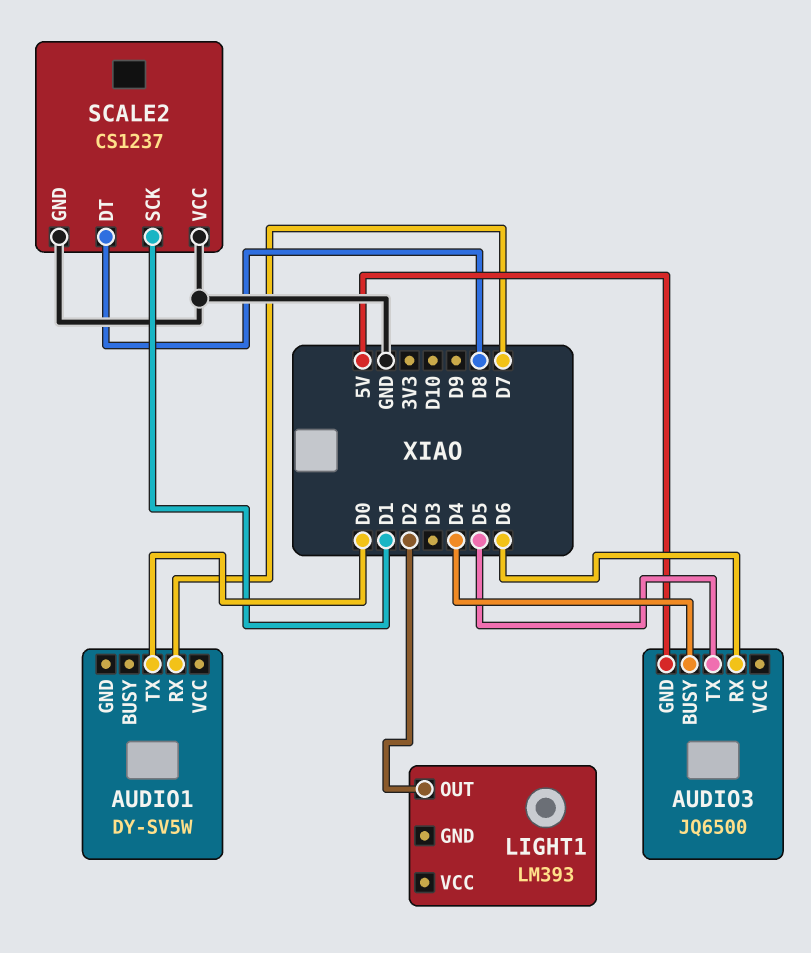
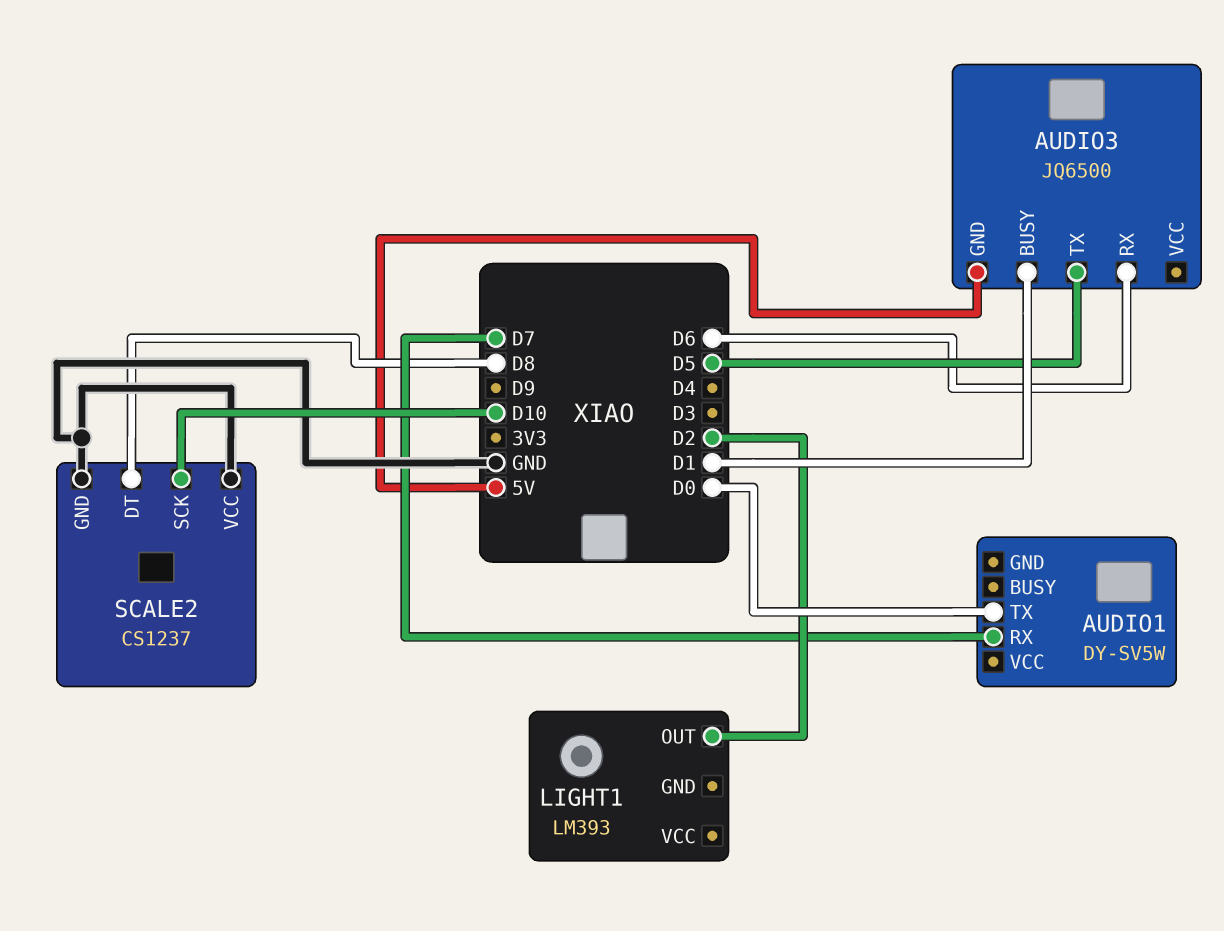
AUDIO3 pin BUSY: D4 -> D1
SCALE2 pin SCK: D1 -> D10

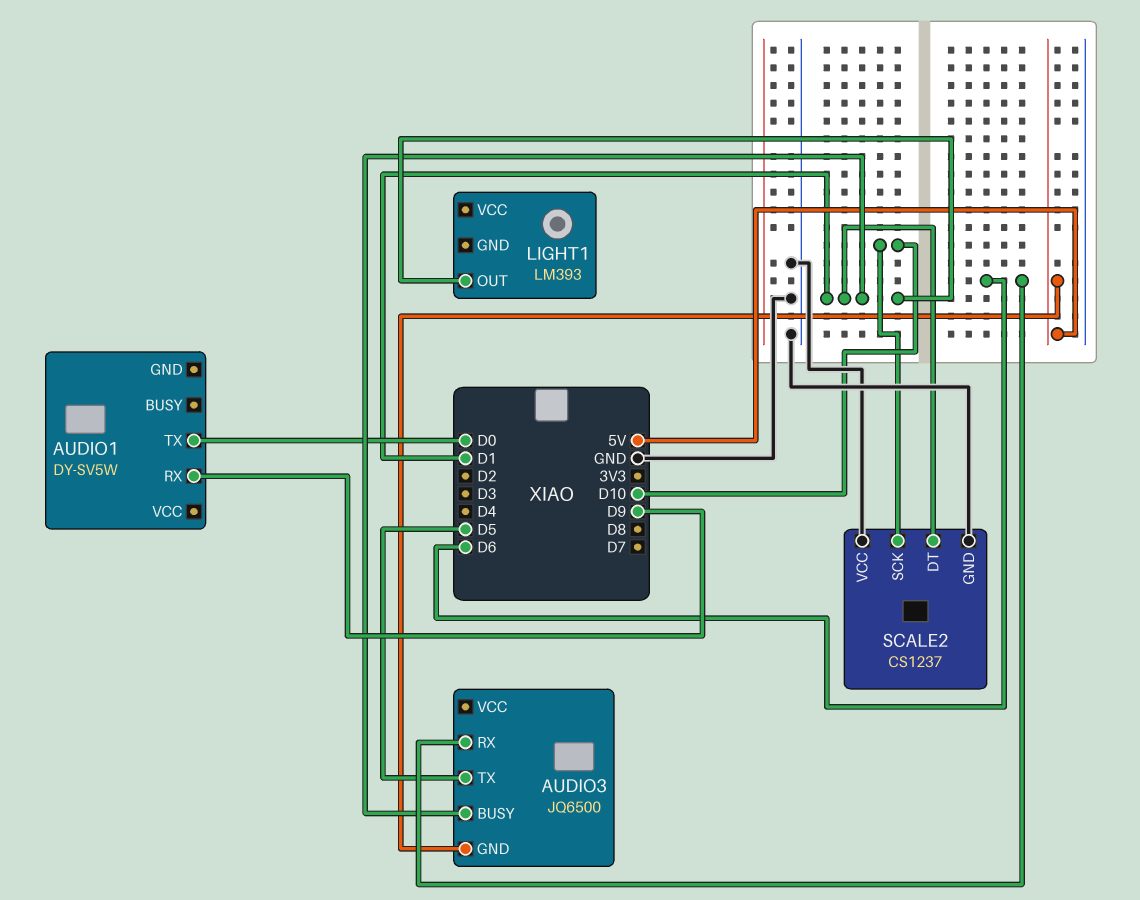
AUDIO1 pin RX: D7 -> D9
LIGHT1 pin OUT: D2 -> D1
SCALE2 pin DT: D8 -> D1

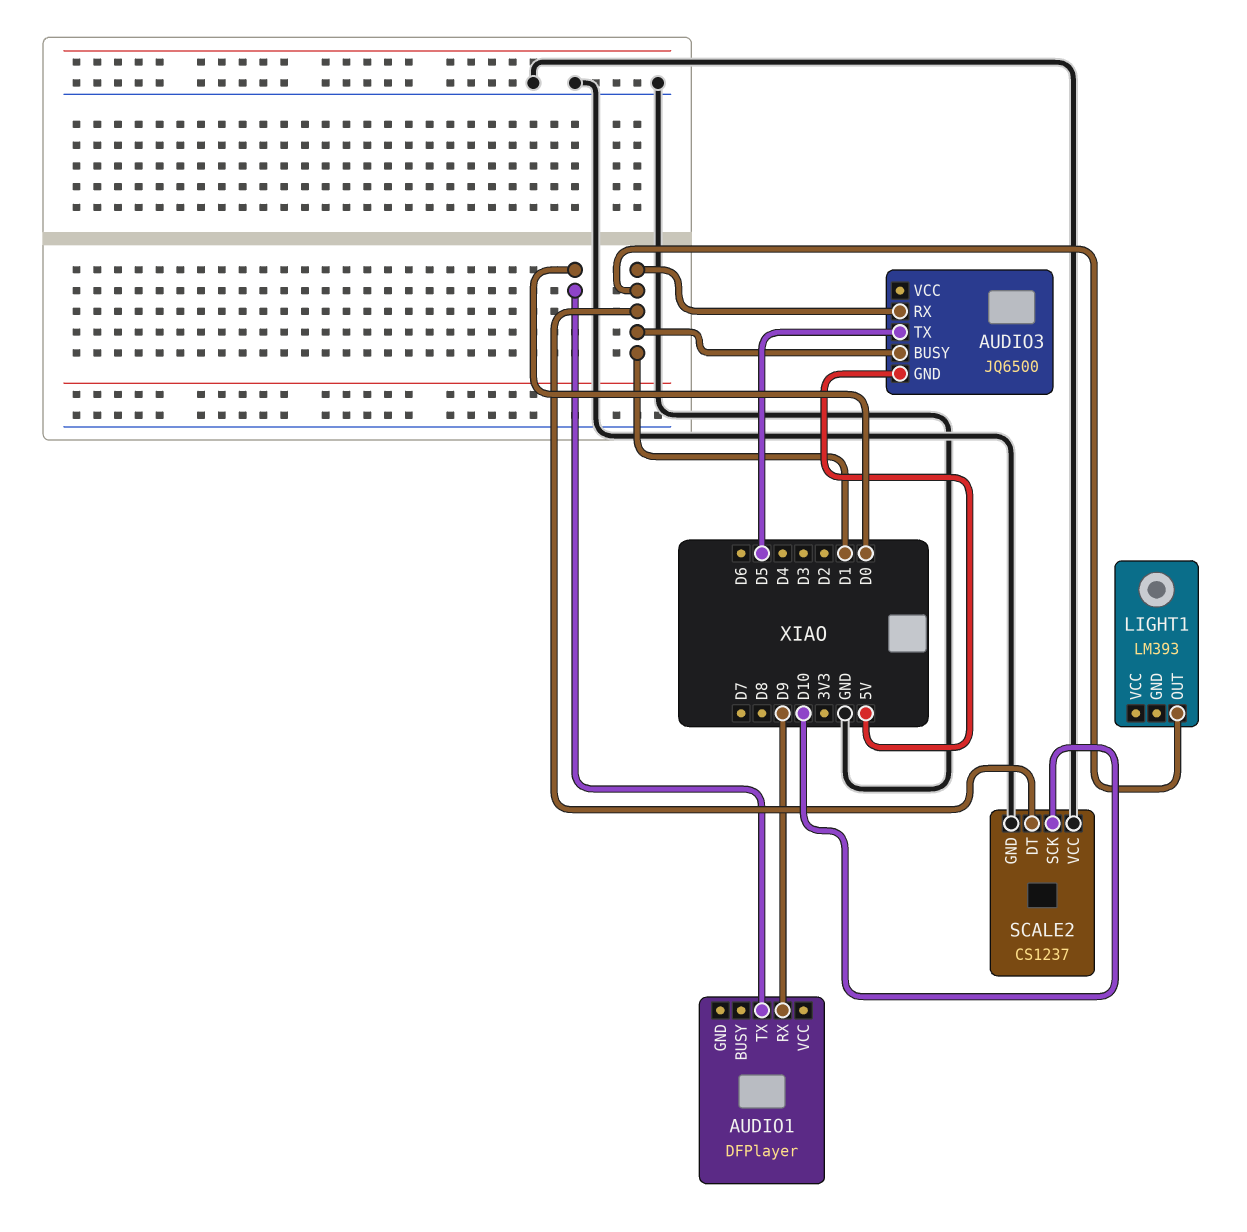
AUDIO1: DY-SV5W -> DFPlayer
AUDIO3 pin RX: D6 -> D1

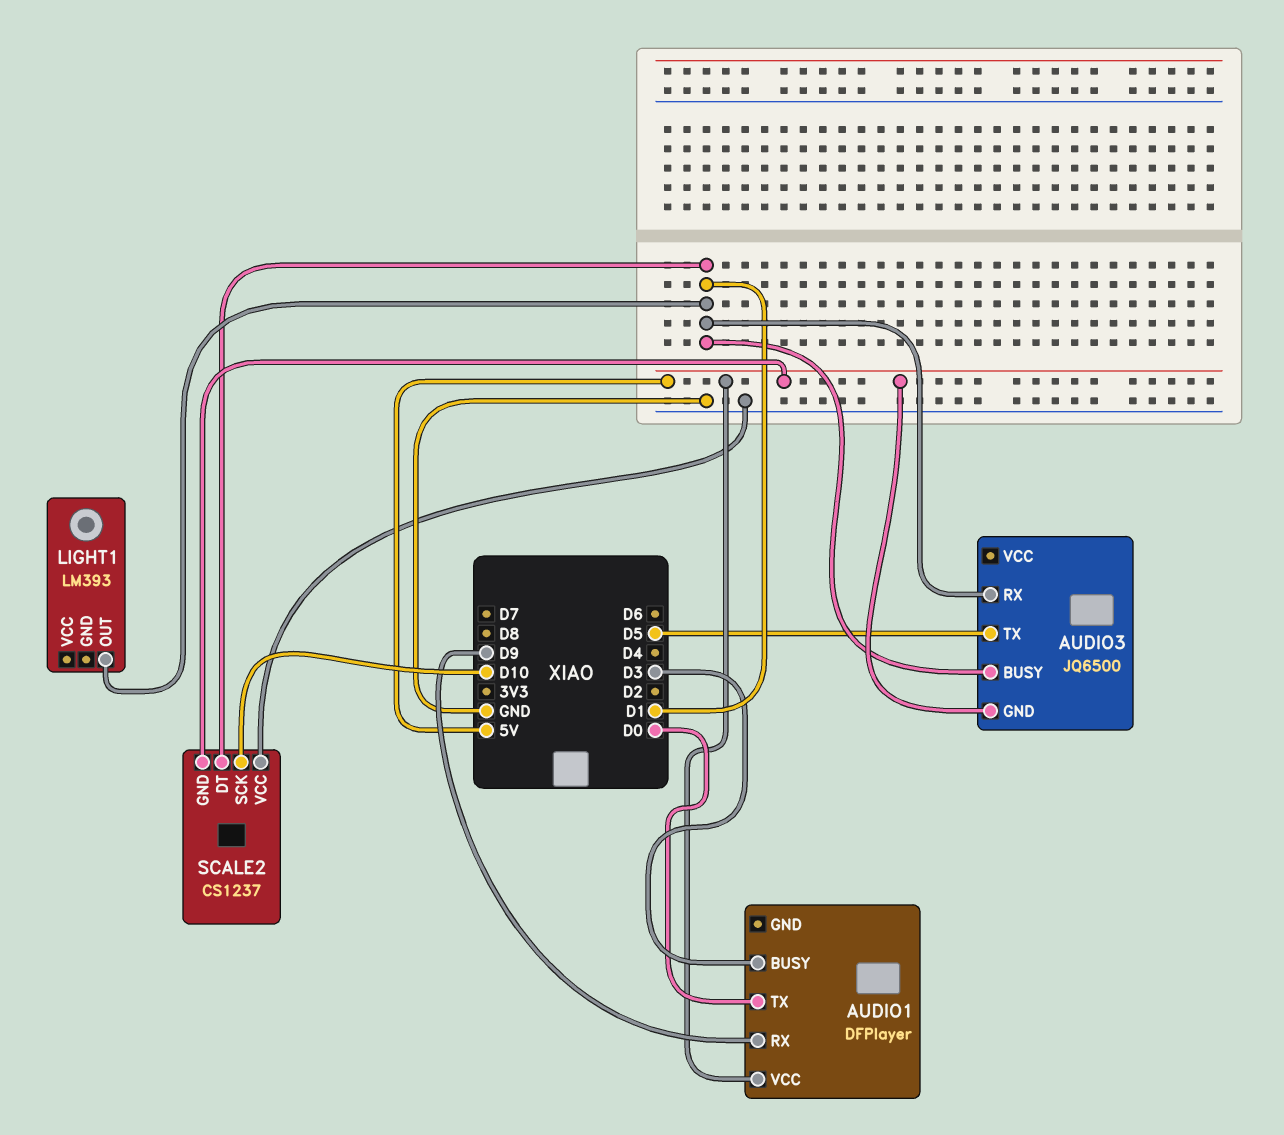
AUDIO1 pin BUSY: none -> D3
AUDIO1 pin VCC: none -> 5V
SCALE2 pin GND: GND -> 5V

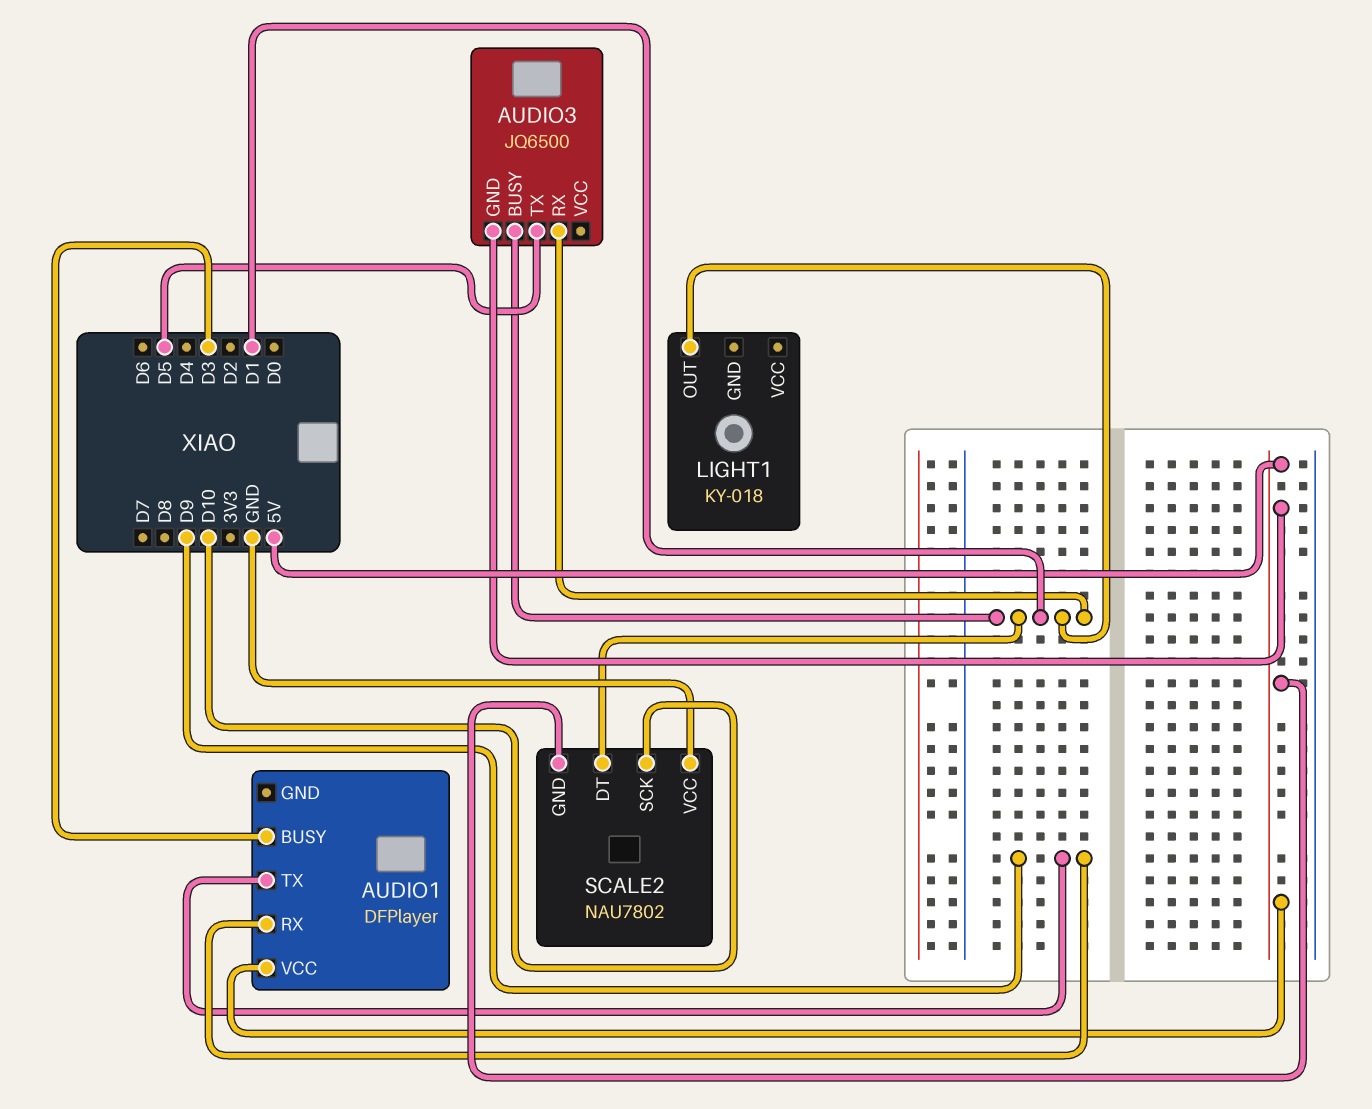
AUDIO1 pin TX: D0 -> D9
LIGHT1: LM393 -> KY-018
SCALE2: CS1237 -> NAU7802

